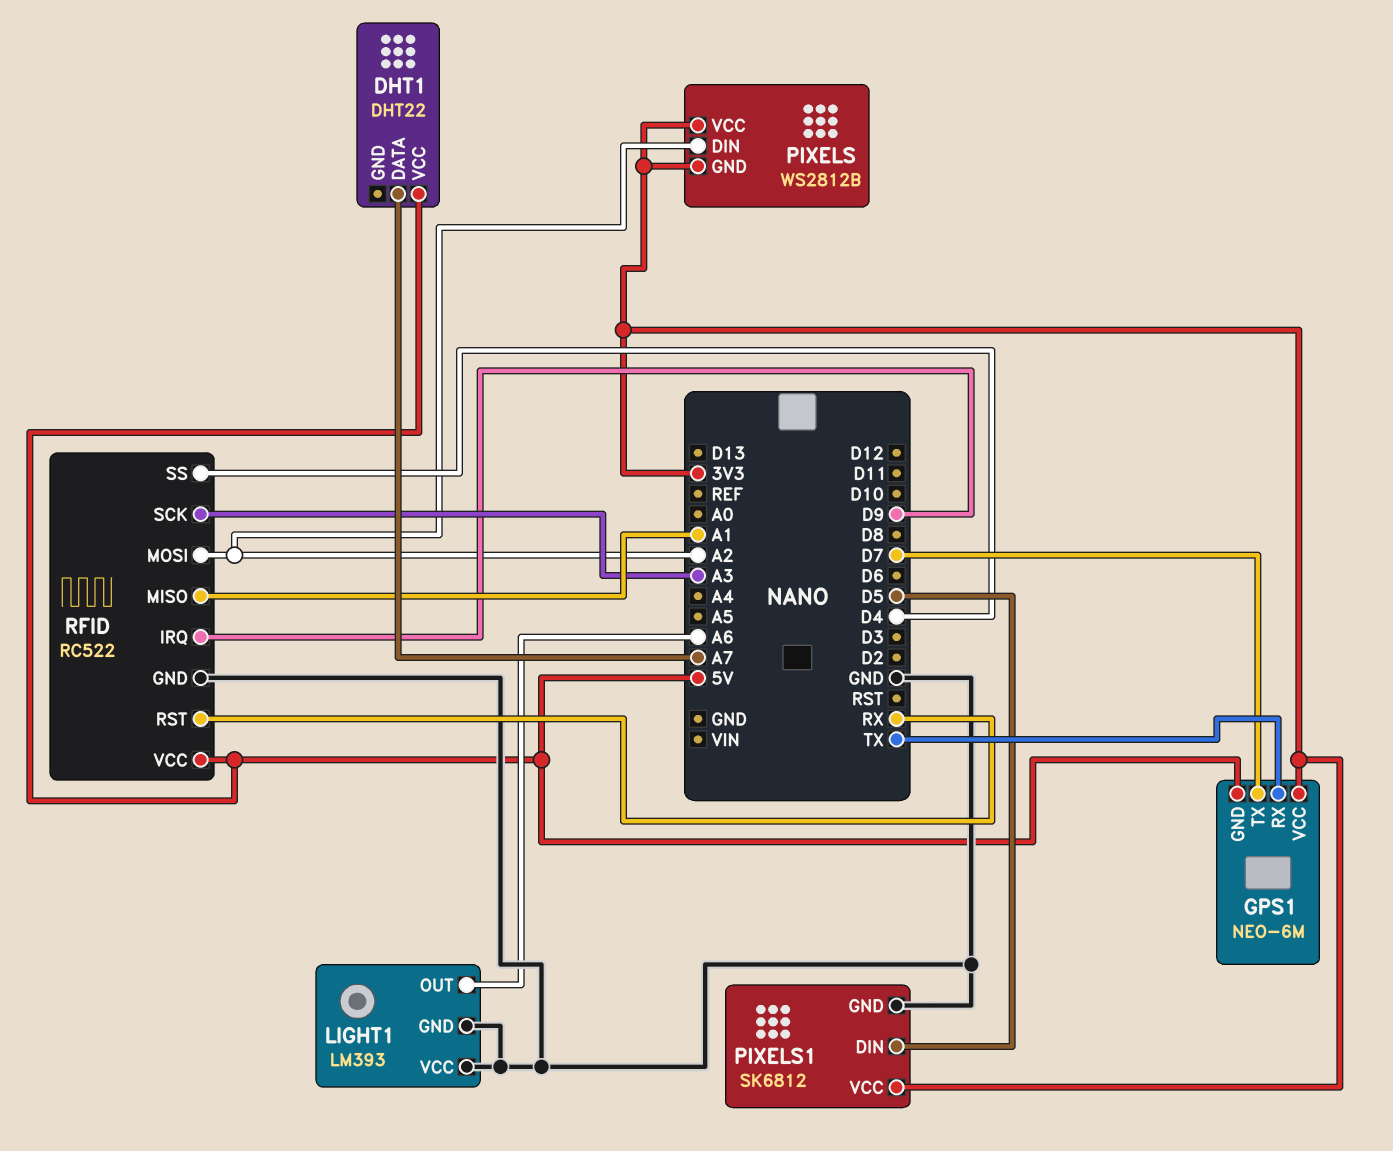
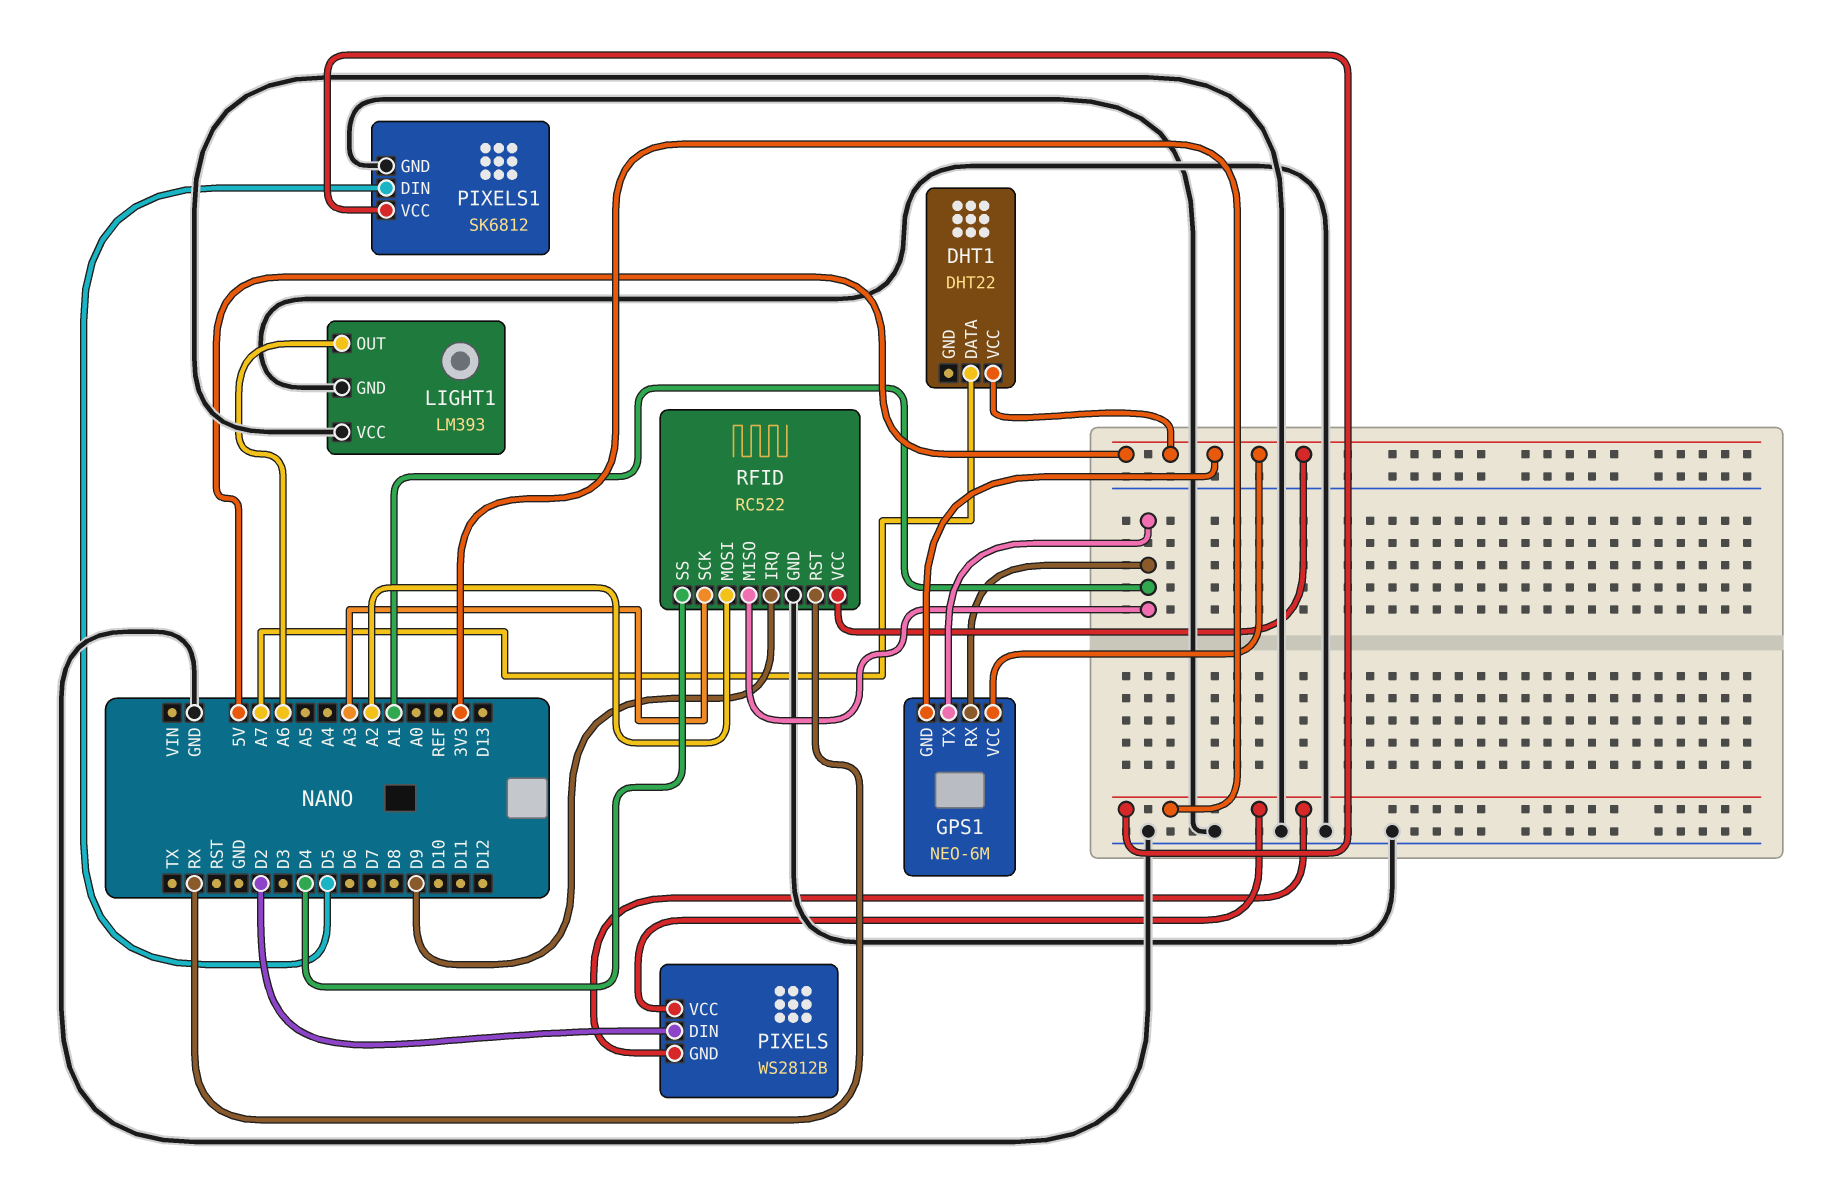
GPS1 pin RX: TX -> A1
GPS1 pin TX: D7 -> A1
GPS1 pin VCC: 3V3 -> 5V
PIXELS pin DIN: A2 -> D2

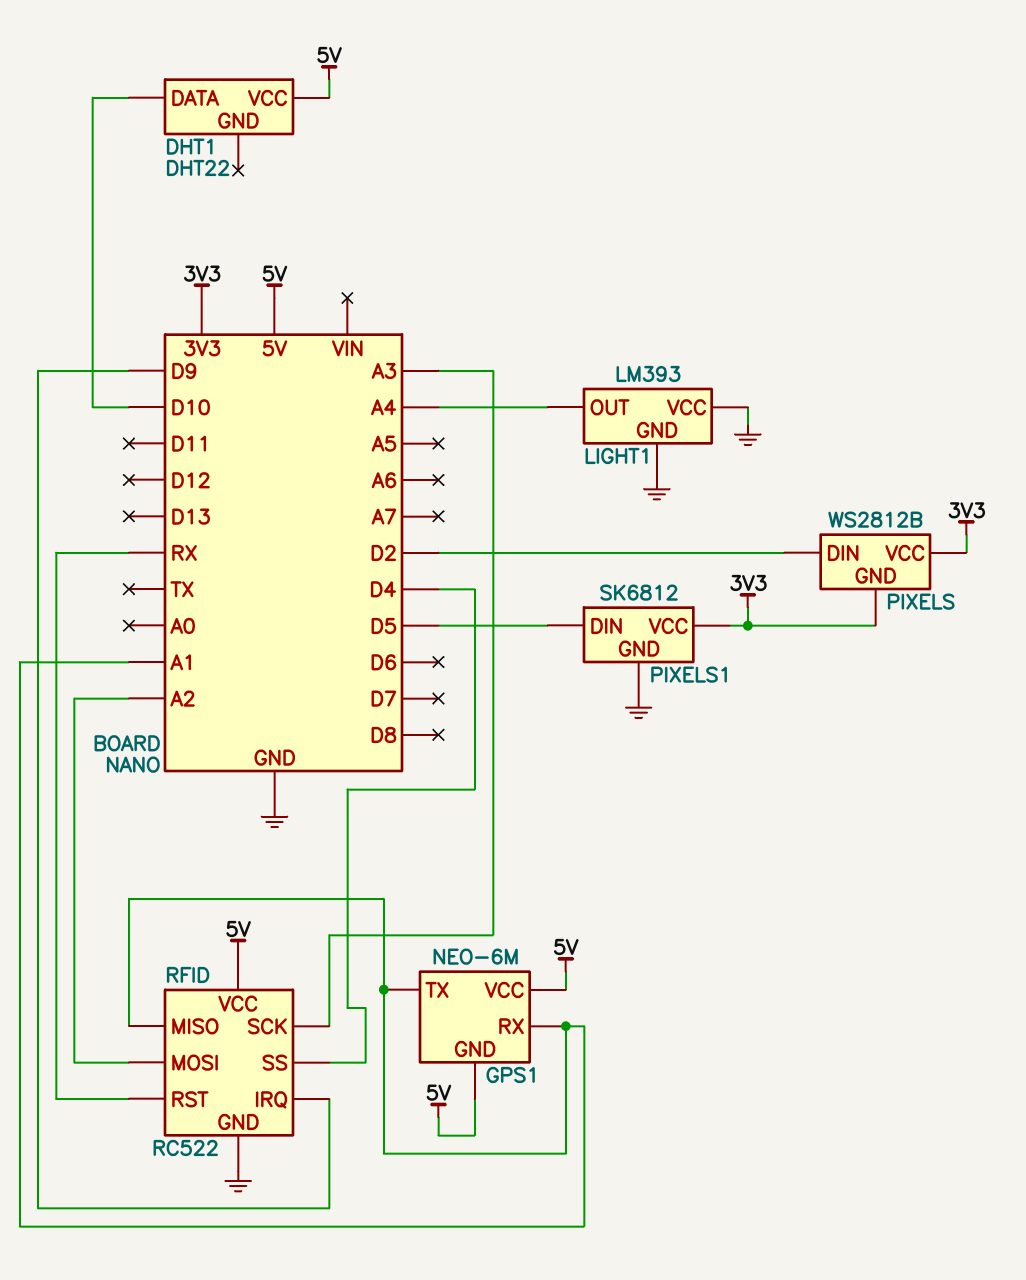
DHT1 pin DATA: A7 -> D10
LIGHT1 pin OUT: A6 -> A4

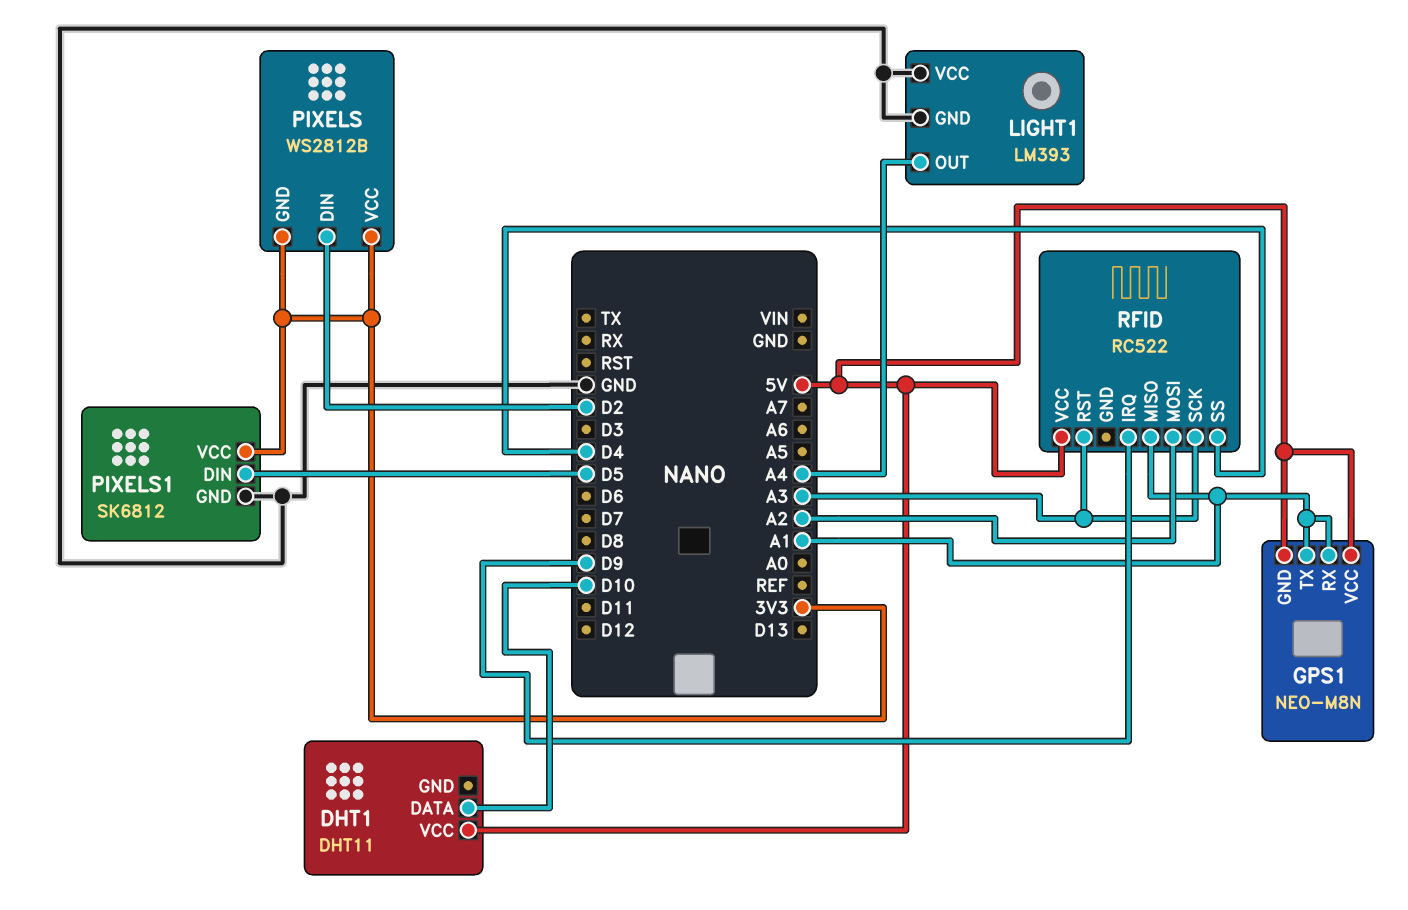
DHT1: DHT22 -> DHT11
GPS1: NEO-6M -> NEO-M8N
RFID pin GND: GND -> none
RFID pin RST: RX -> A3

